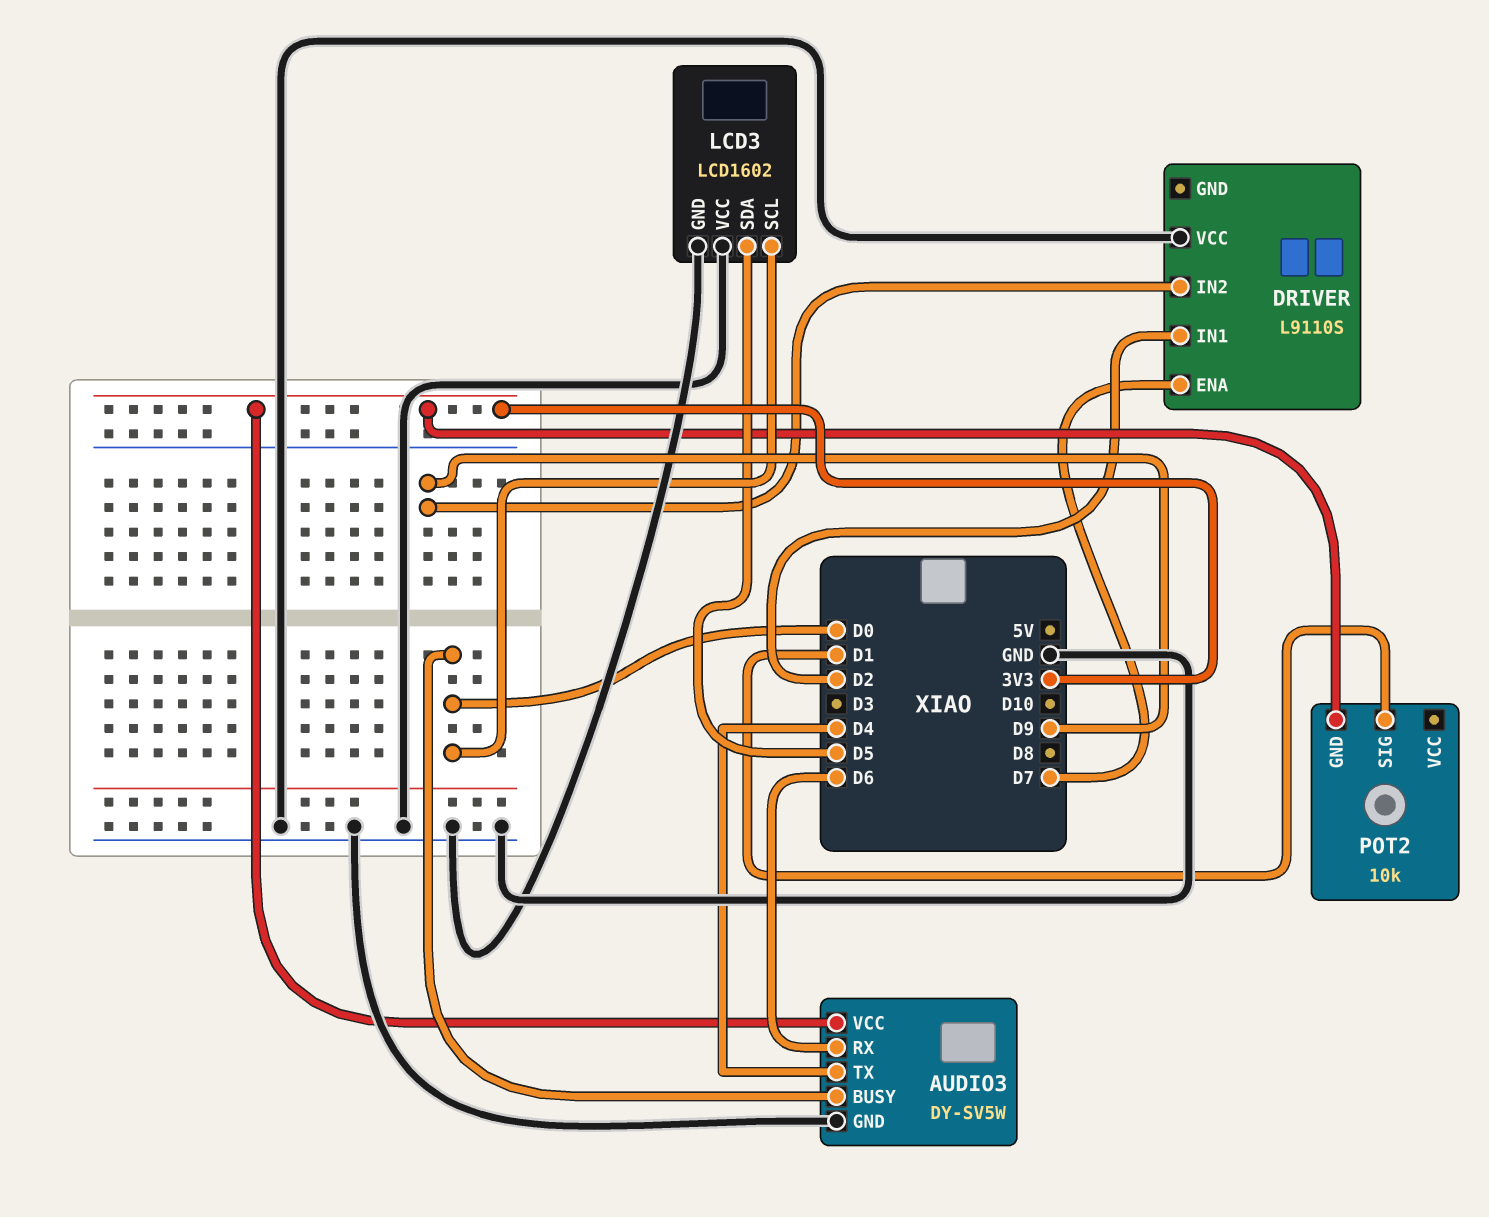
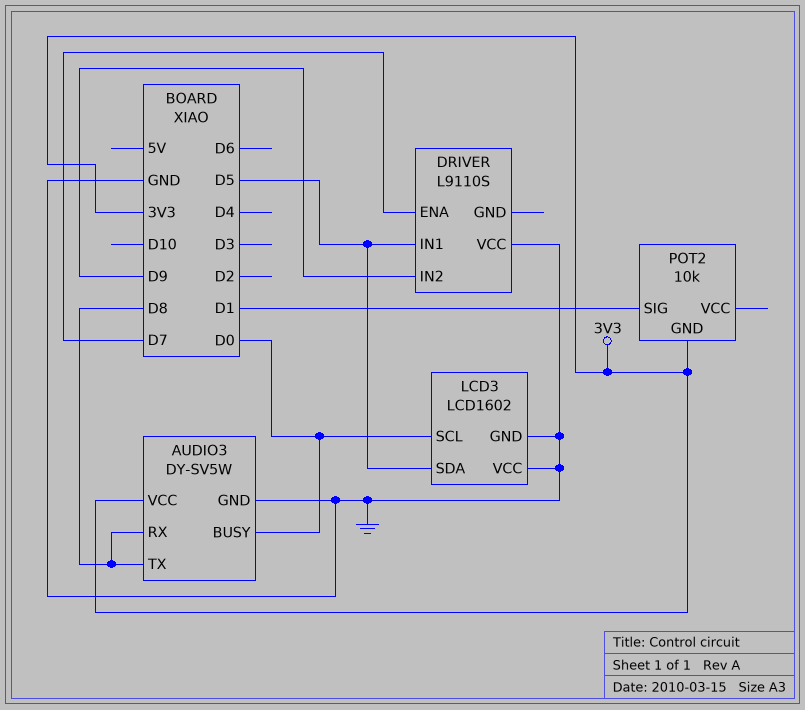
AUDIO3 pin RX: D6 -> D8
AUDIO3 pin TX: D4 -> D8
DRIVER pin IN1: D2 -> D5

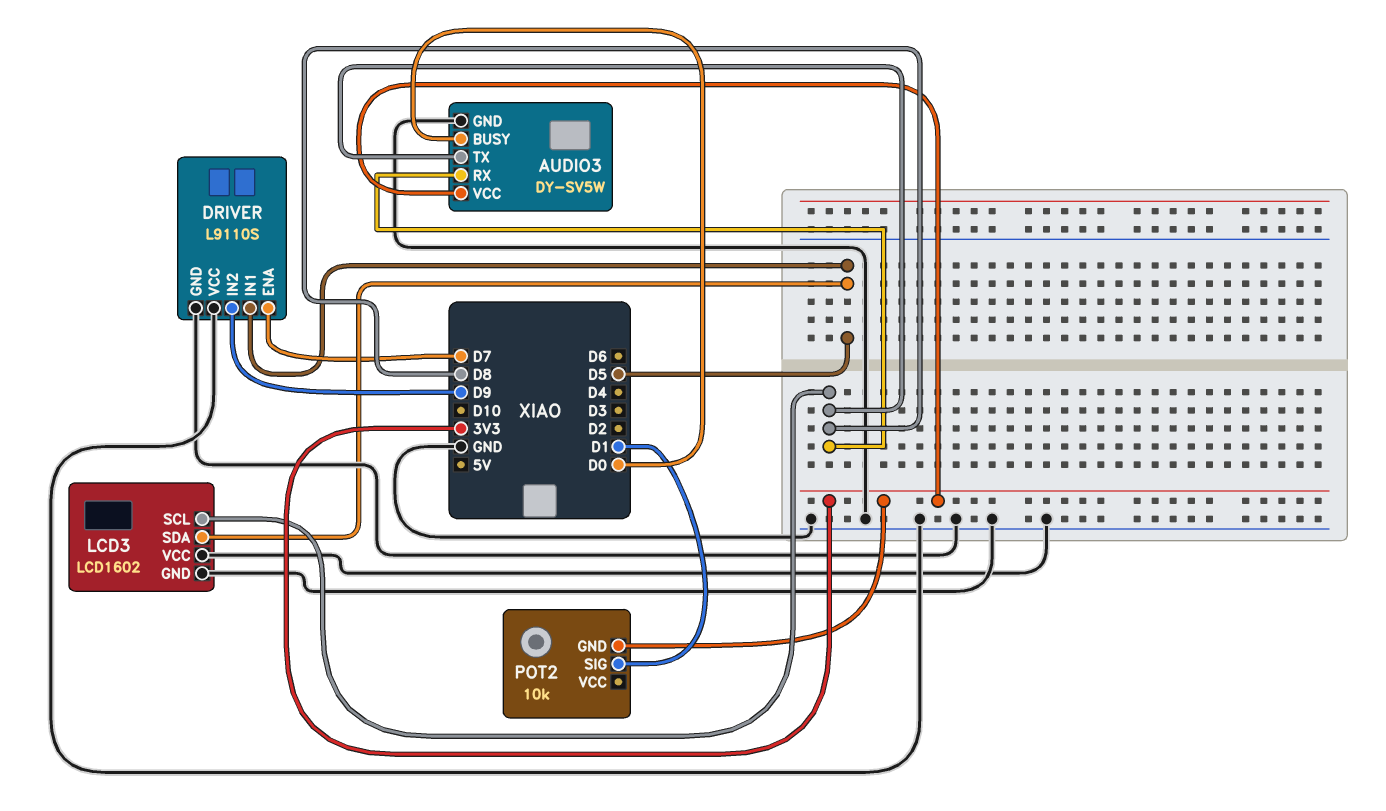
DRIVER pin GND: none -> GND
LCD3 pin SCL: D0 -> D8

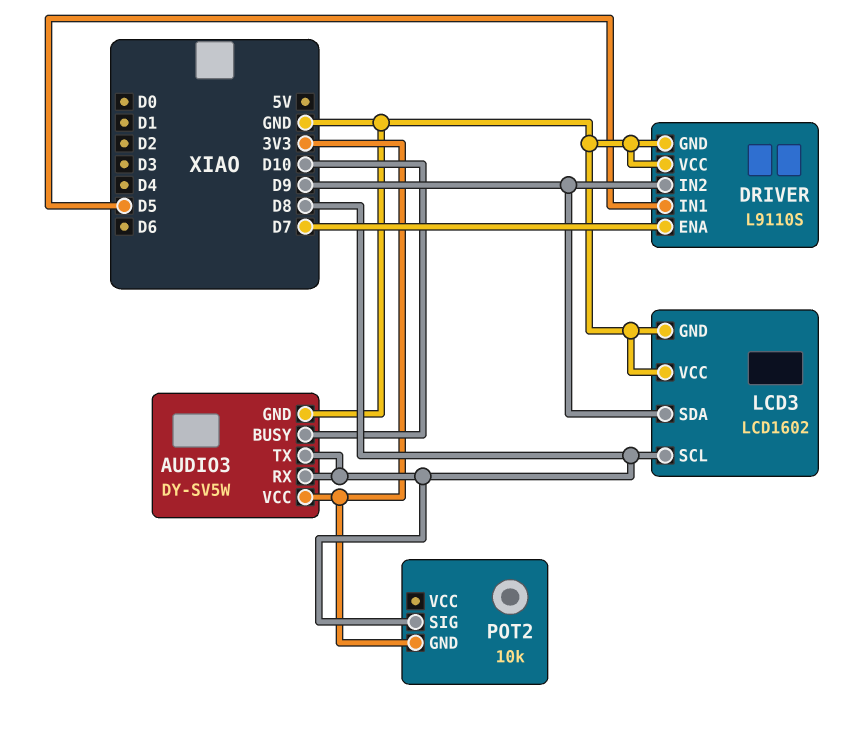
AUDIO3 pin BUSY: D0 -> D10
LCD3 pin SDA: D5 -> D9
POT2 pin SIG: D1 -> D8

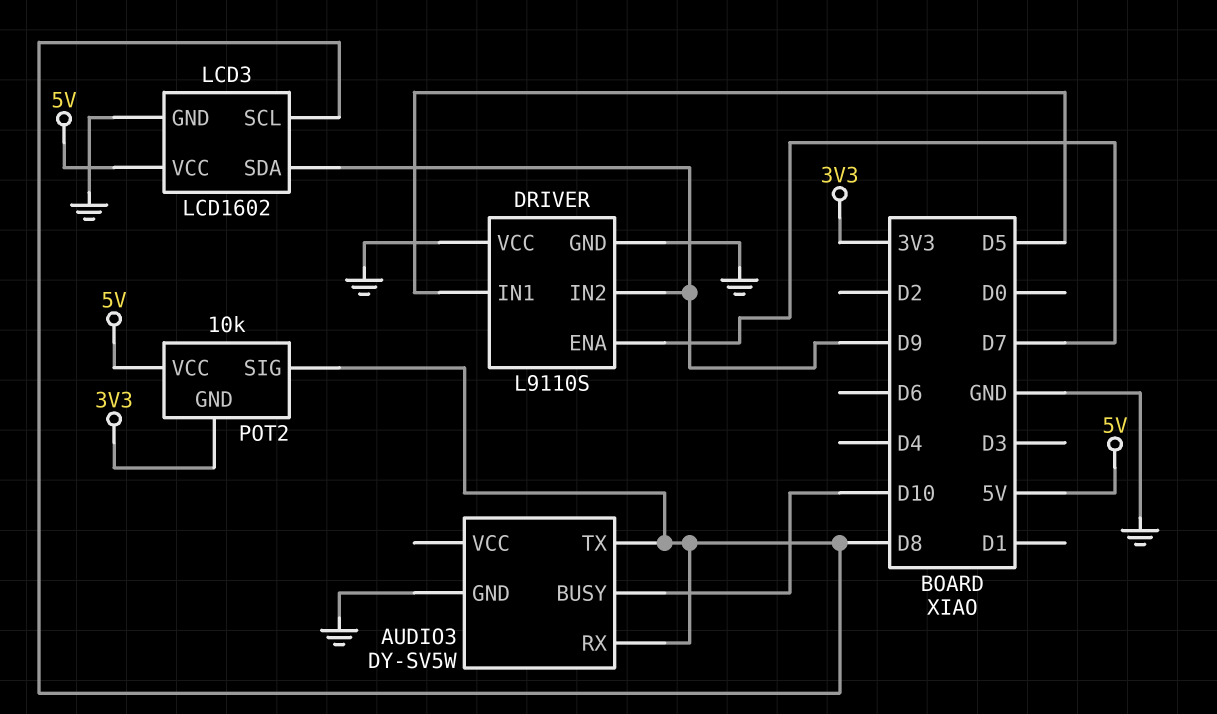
AUDIO3 pin VCC: 3V3 -> none
LCD3 pin VCC: GND -> 5V
POT2 pin VCC: none -> 5V

